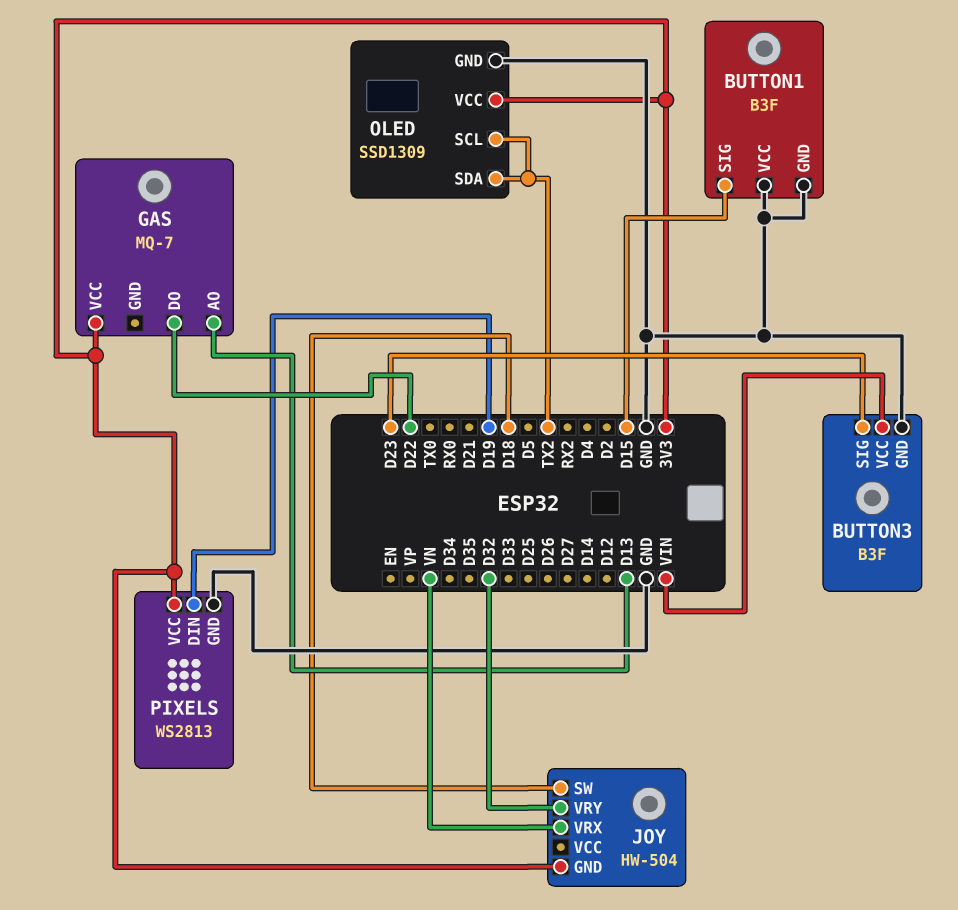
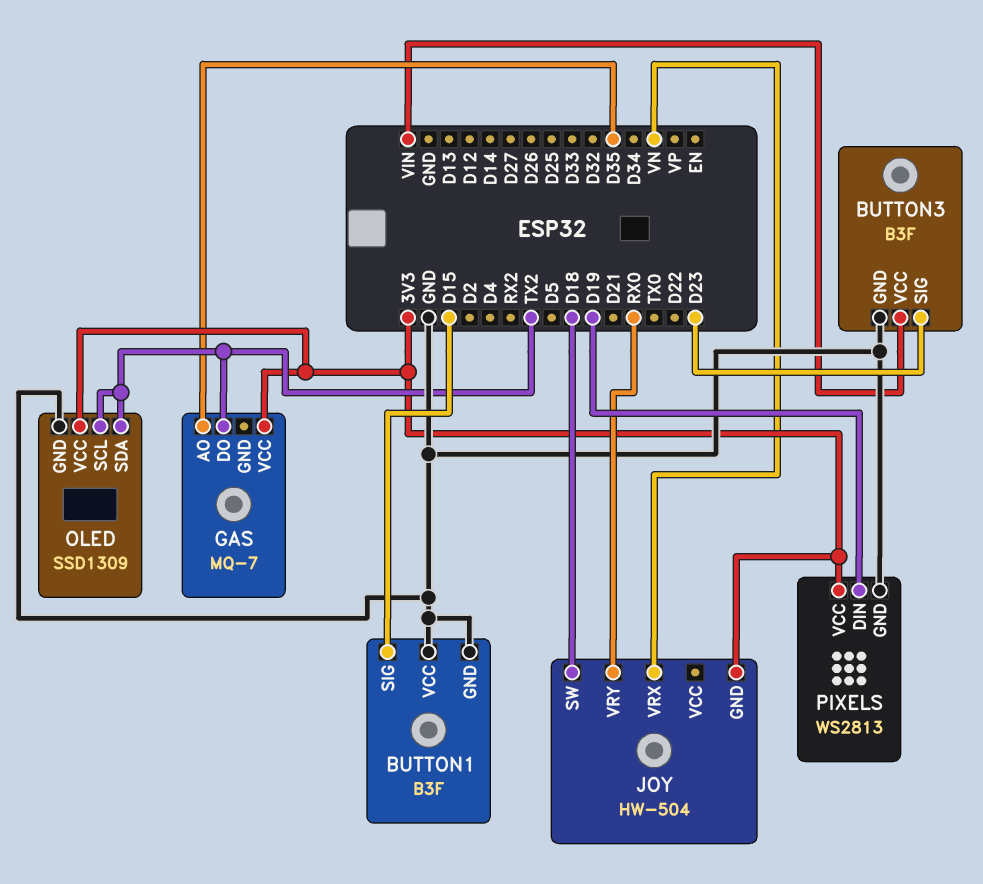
GAS pin AO: D13 -> D35
GAS pin DO: D22 -> TX2
JOY pin VRY: D32 -> RX0

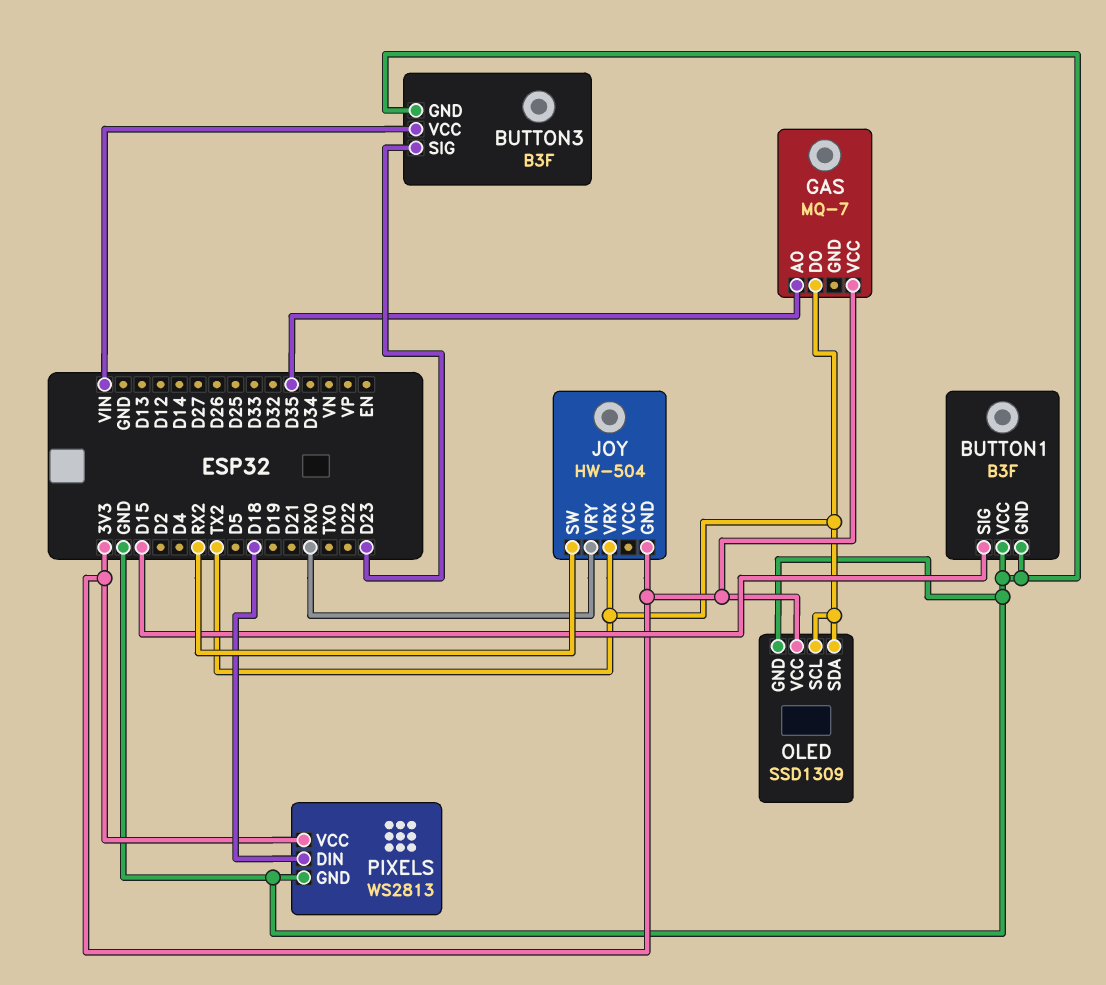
JOY pin SW: D18 -> RX2
JOY pin VRX: VN -> TX2
PIXELS pin DIN: D19 -> D18

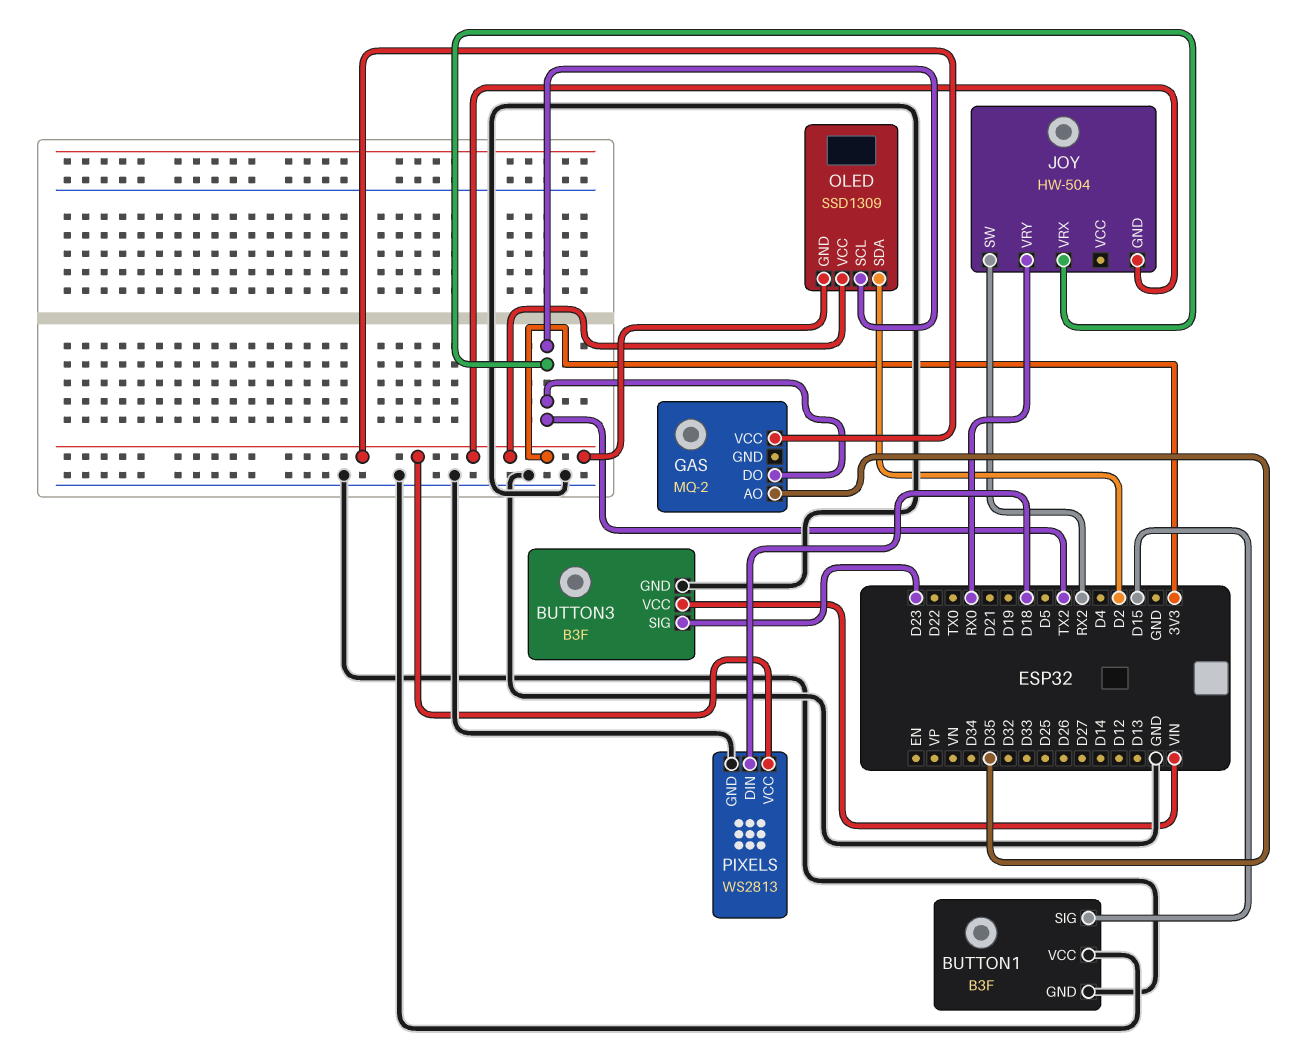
GAS: MQ-7 -> MQ-2
OLED pin GND: GND -> 3V3
OLED pin SDA: TX2 -> D2

